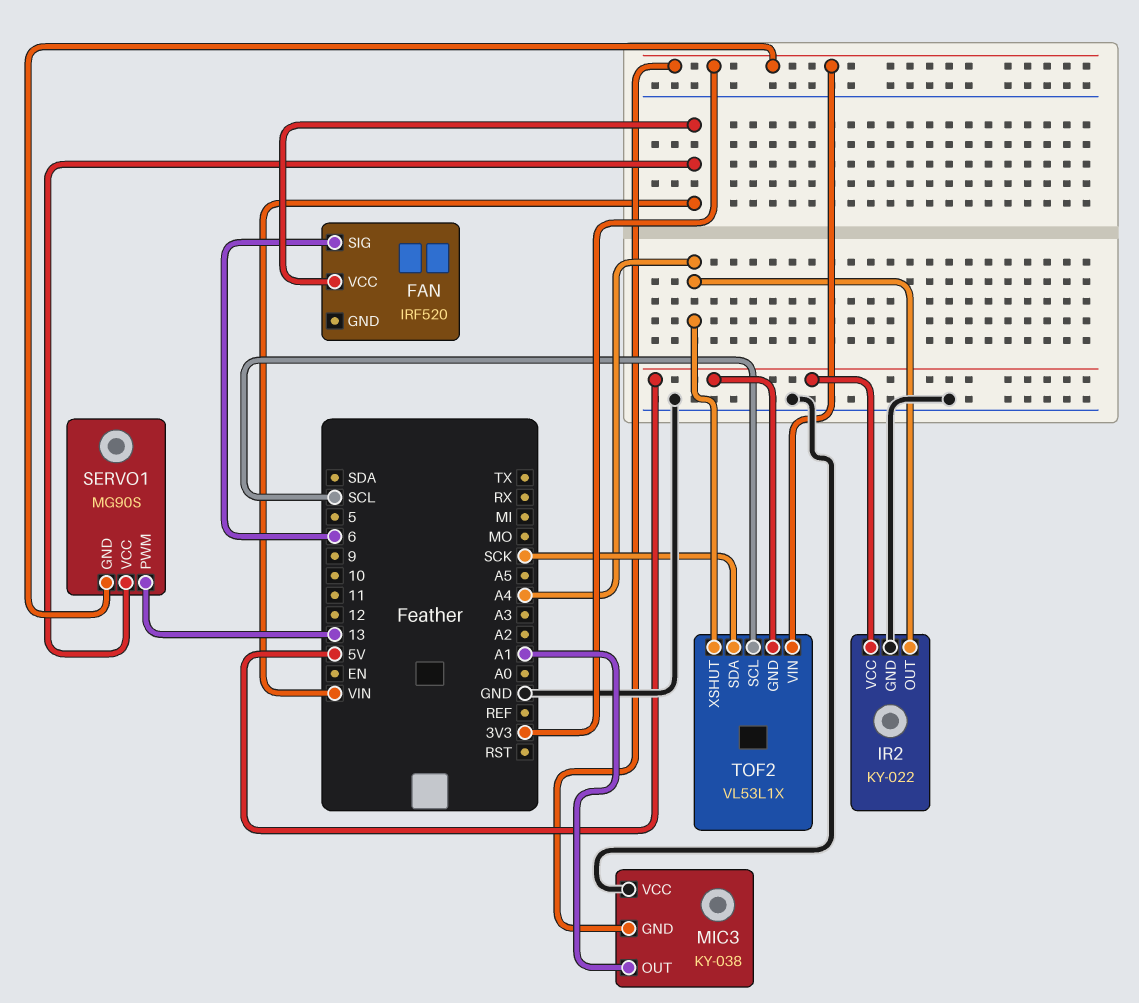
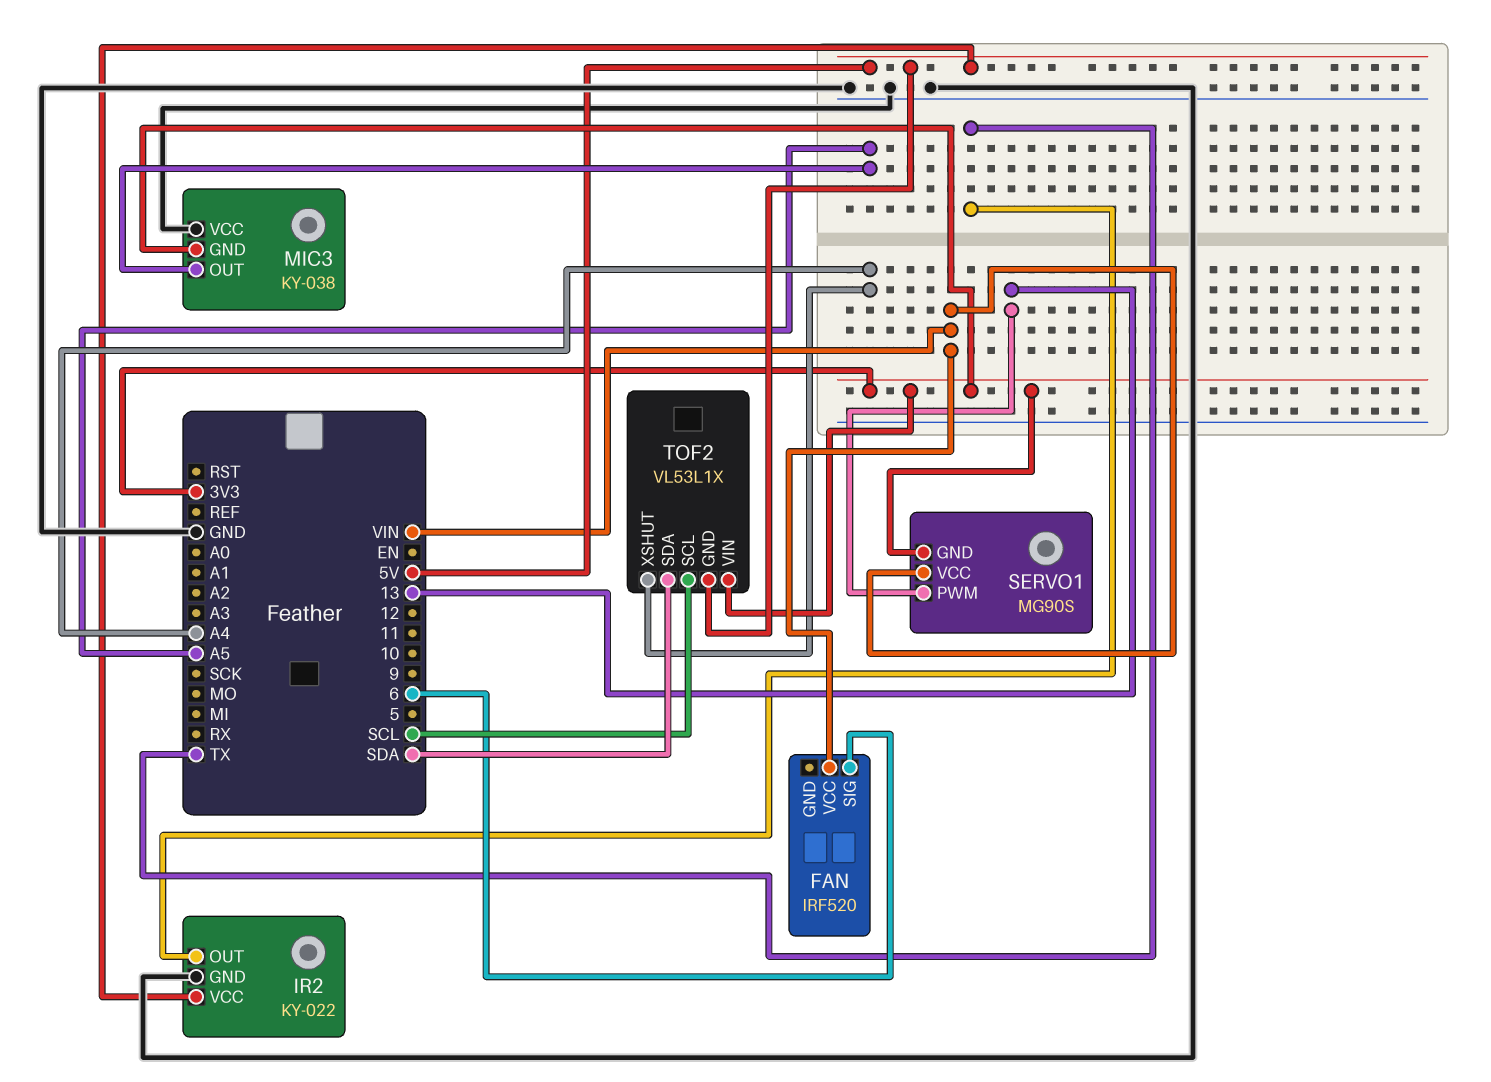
IR2 pin OUT: A4 -> TX
MIC3 pin OUT: A1 -> A5
TOF2 pin SDA: SCK -> SDA

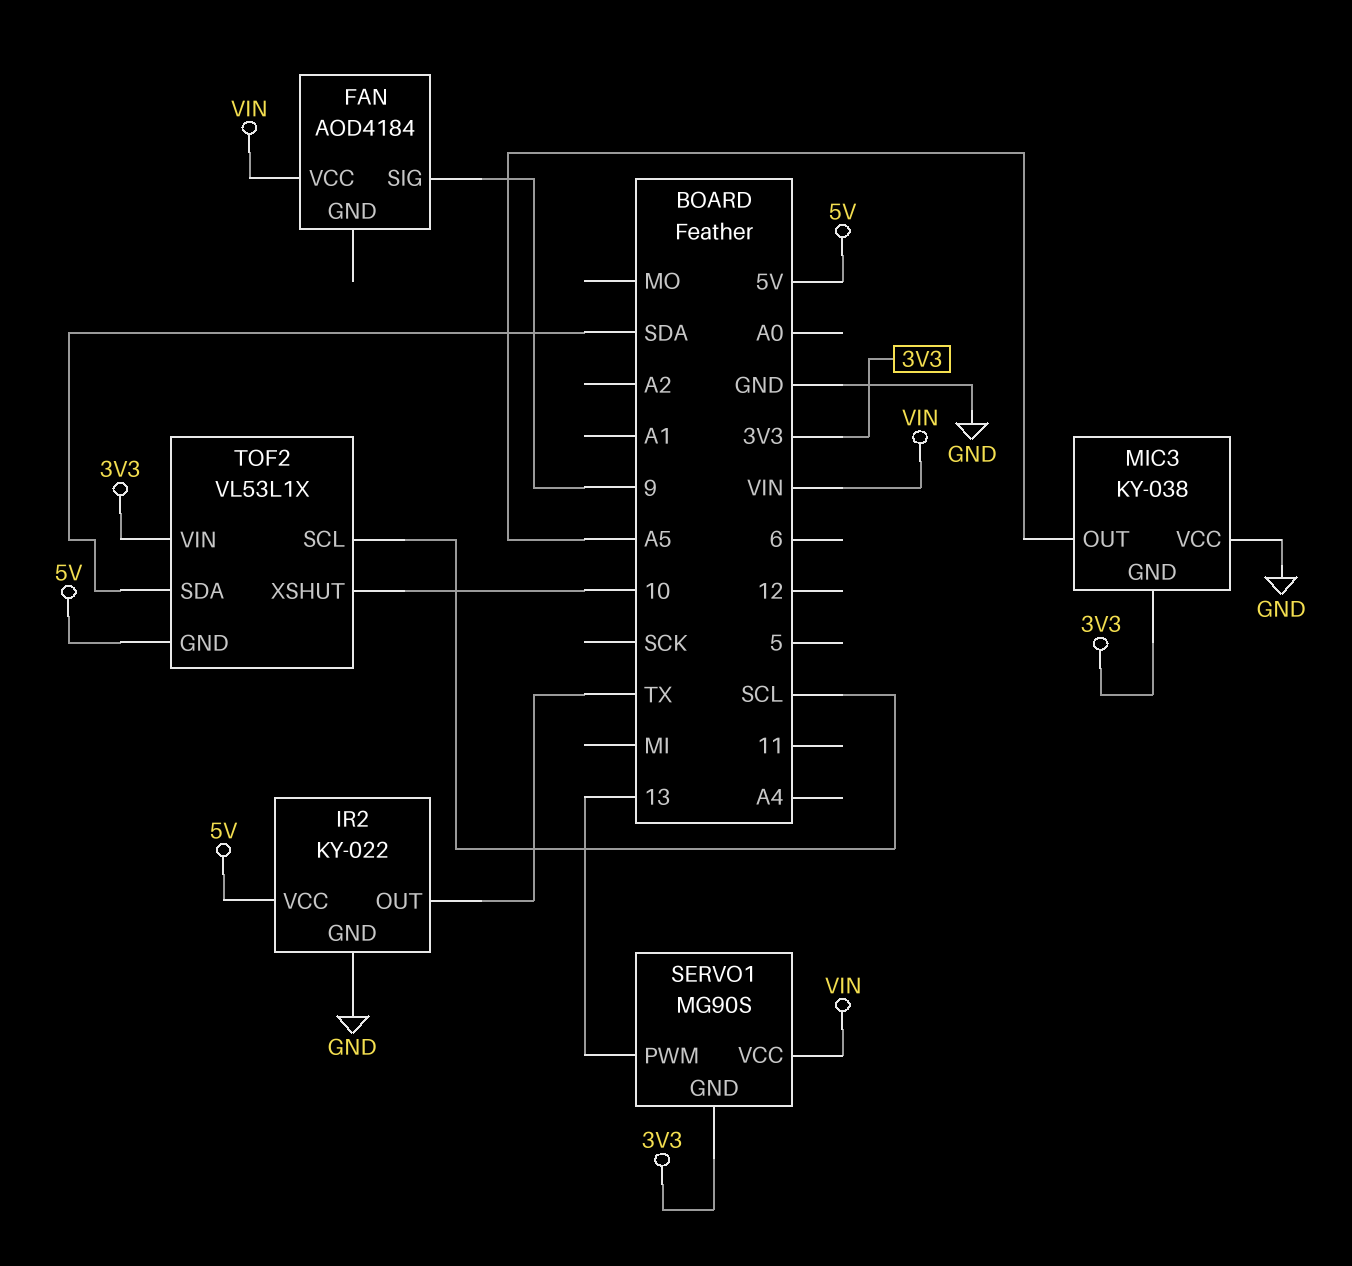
FAN: IRF520 -> AOD4184
FAN pin SIG: 6 -> 9
TOF2 pin XSHUT: A4 -> 10

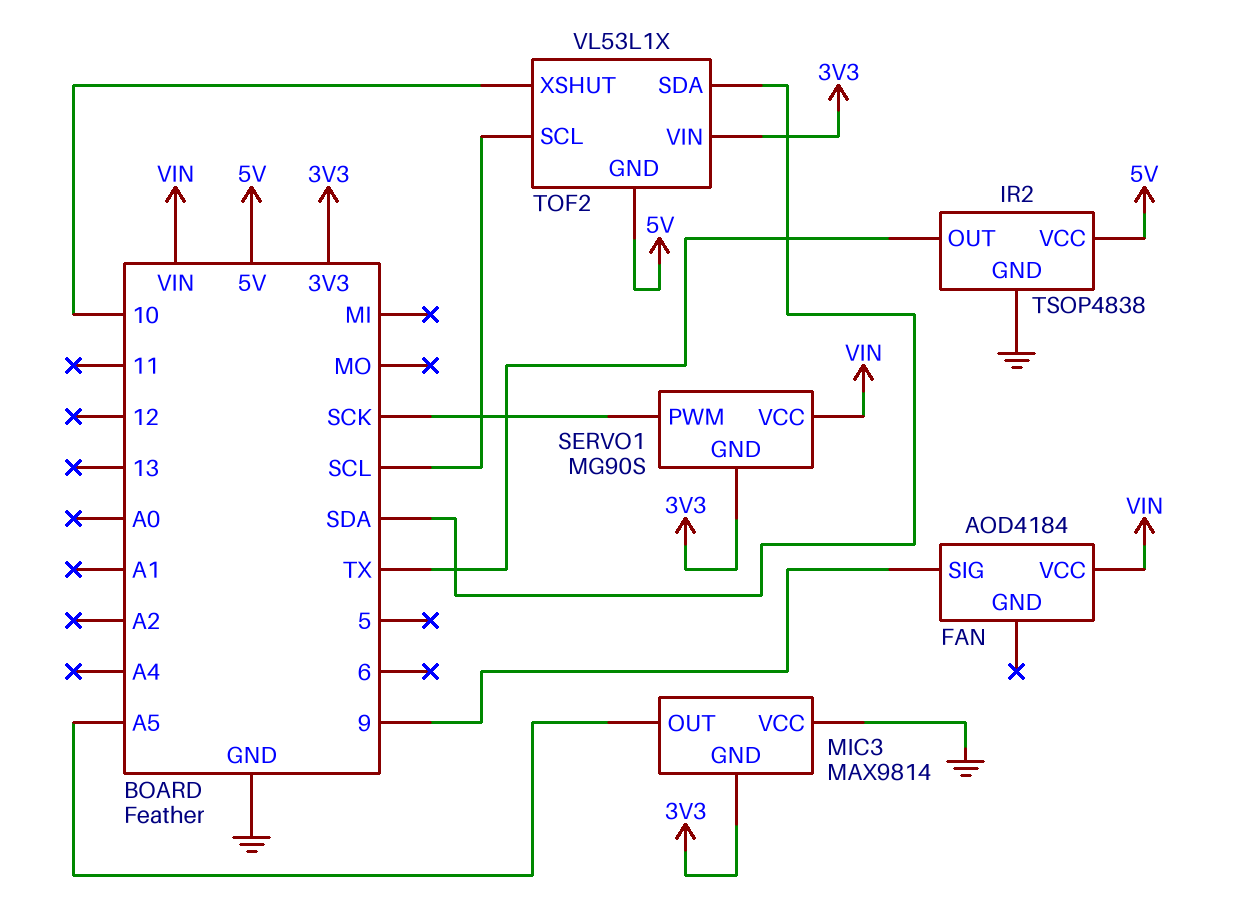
IR2: KY-022 -> TSOP4838
MIC3: KY-038 -> MAX9814
SERVO1 pin PWM: 13 -> SCK

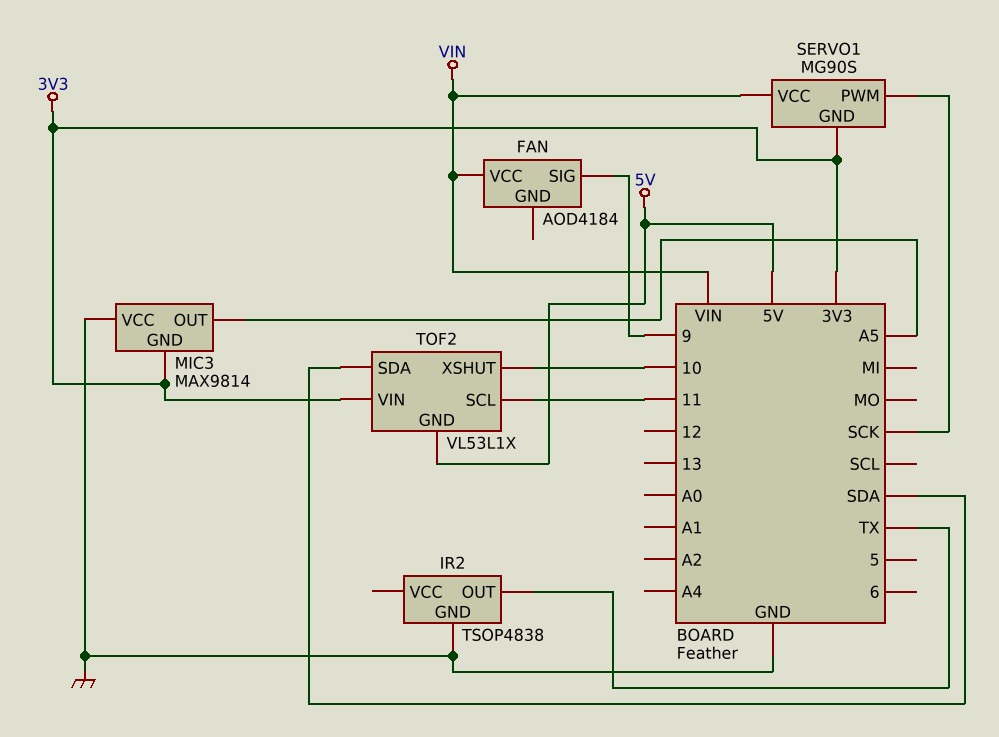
IR2 pin VCC: 5V -> none
TOF2 pin SCL: SCL -> 11

